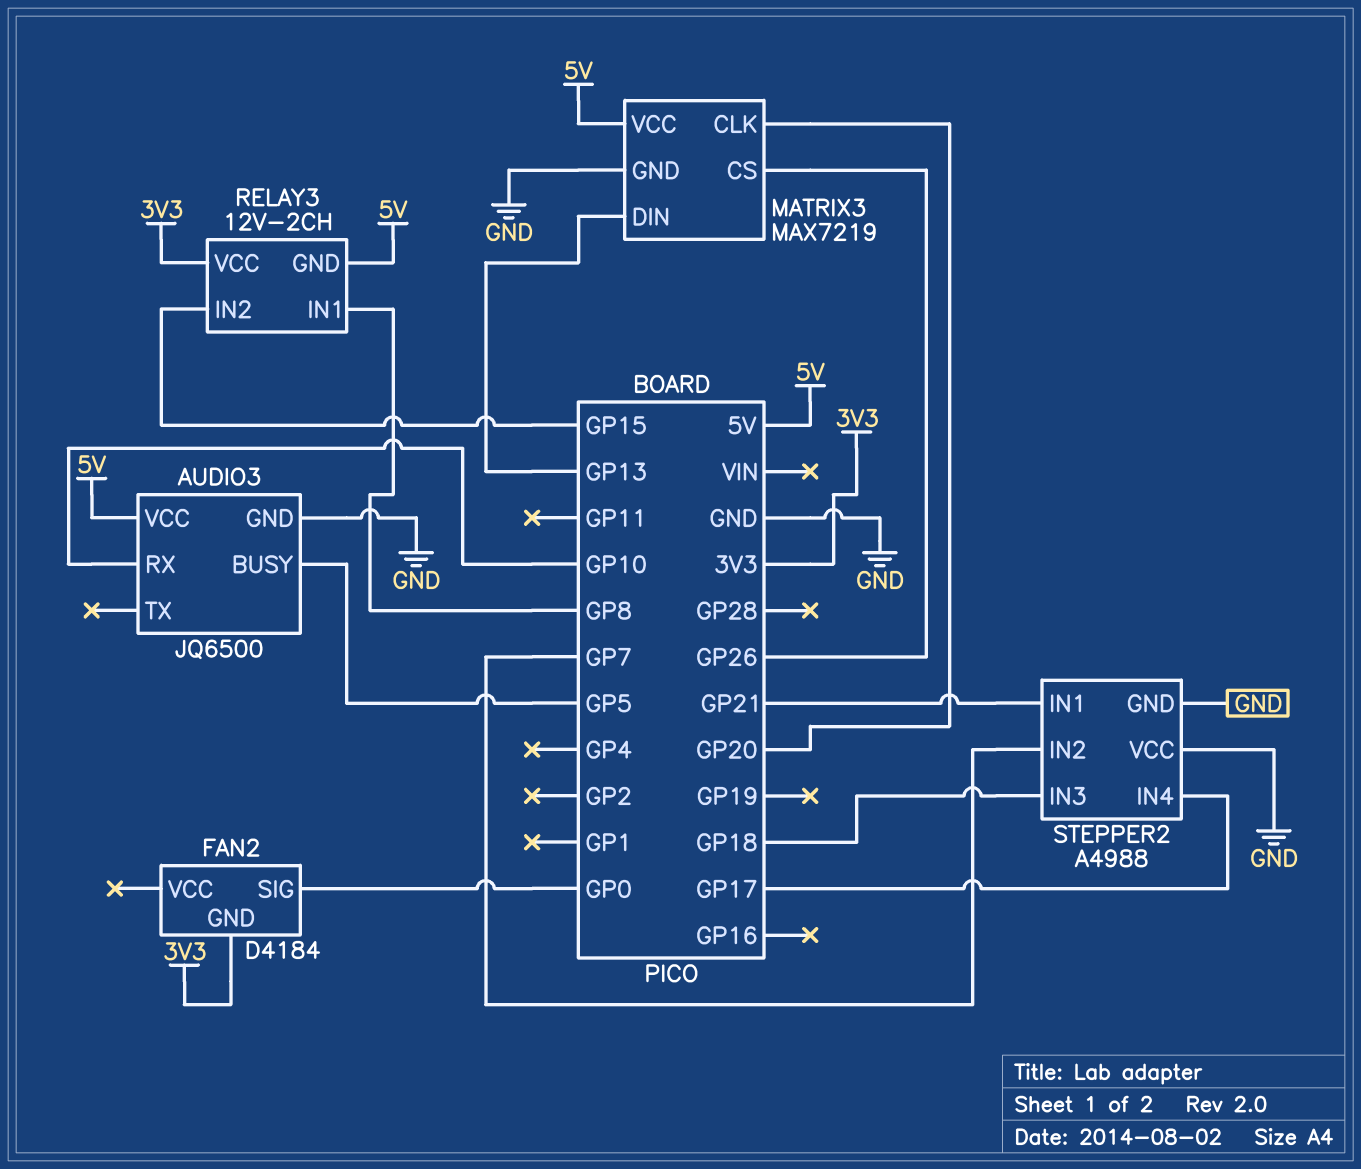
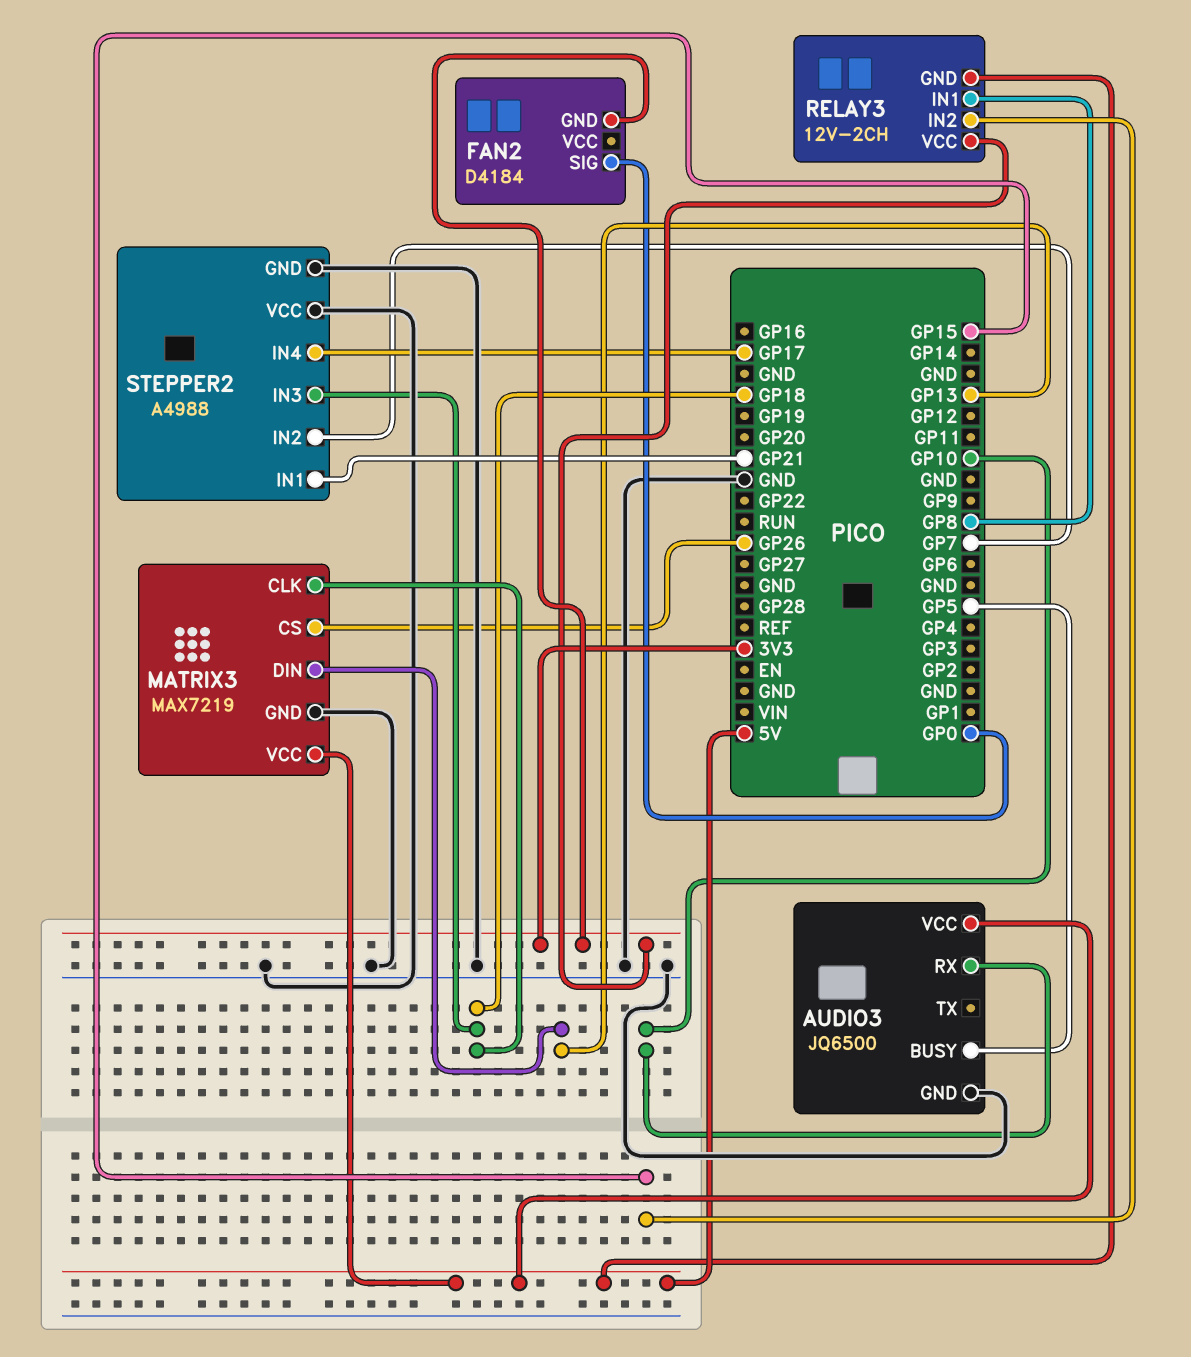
MATRIX3 pin CLK: GP20 -> GP18

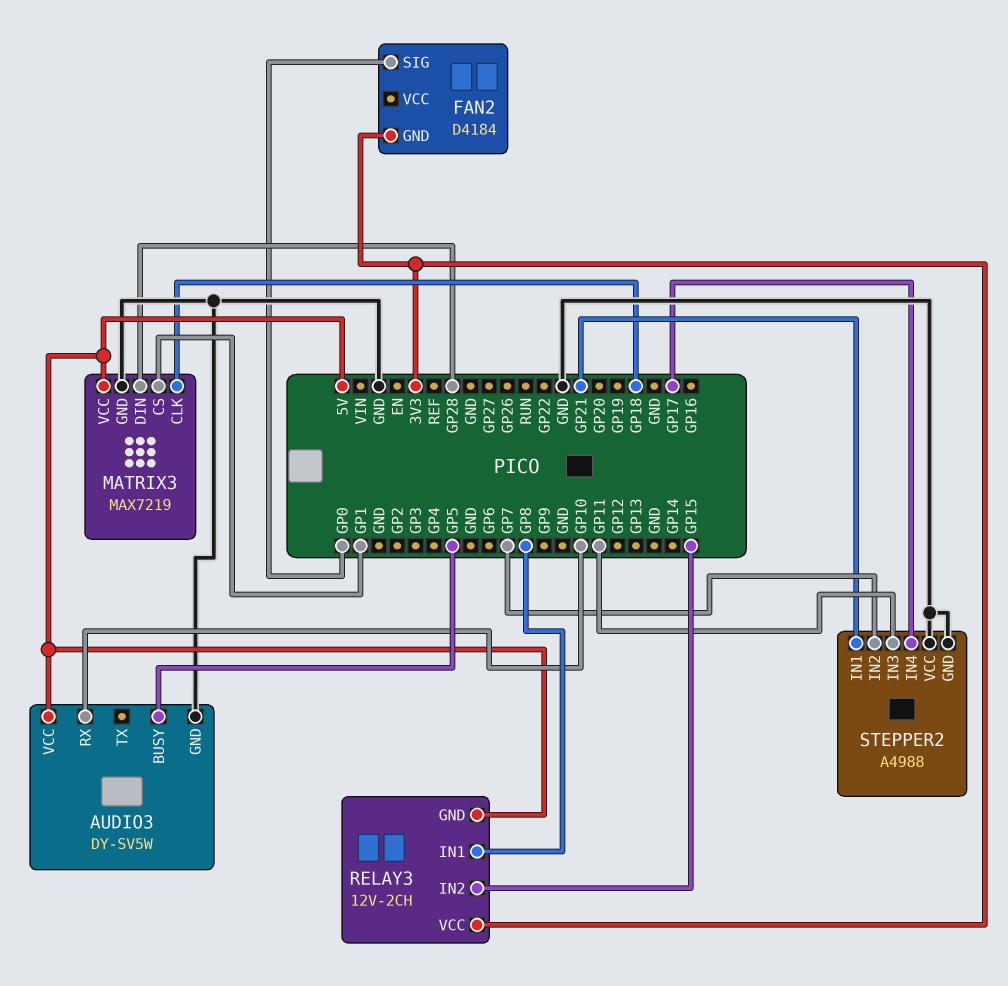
AUDIO3: JQ6500 -> DY-SV5W
MATRIX3 pin CS: GP26 -> GP1
MATRIX3 pin DIN: GP13 -> GP28
STEPPER2 pin IN3: GP18 -> GP11

